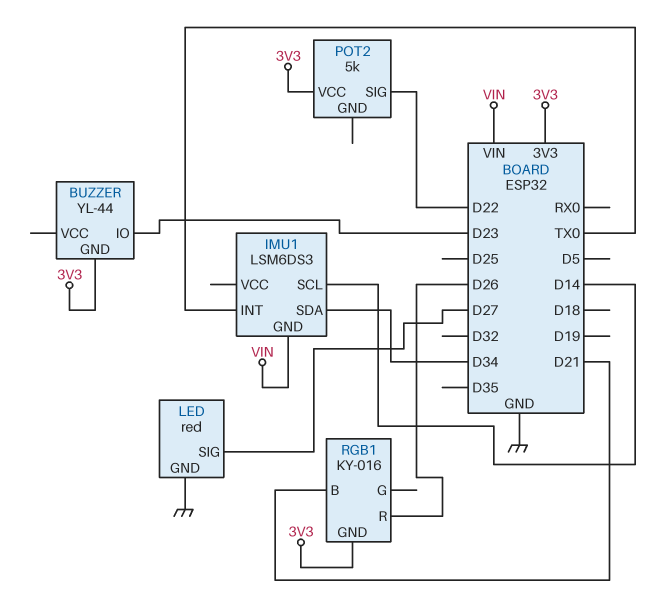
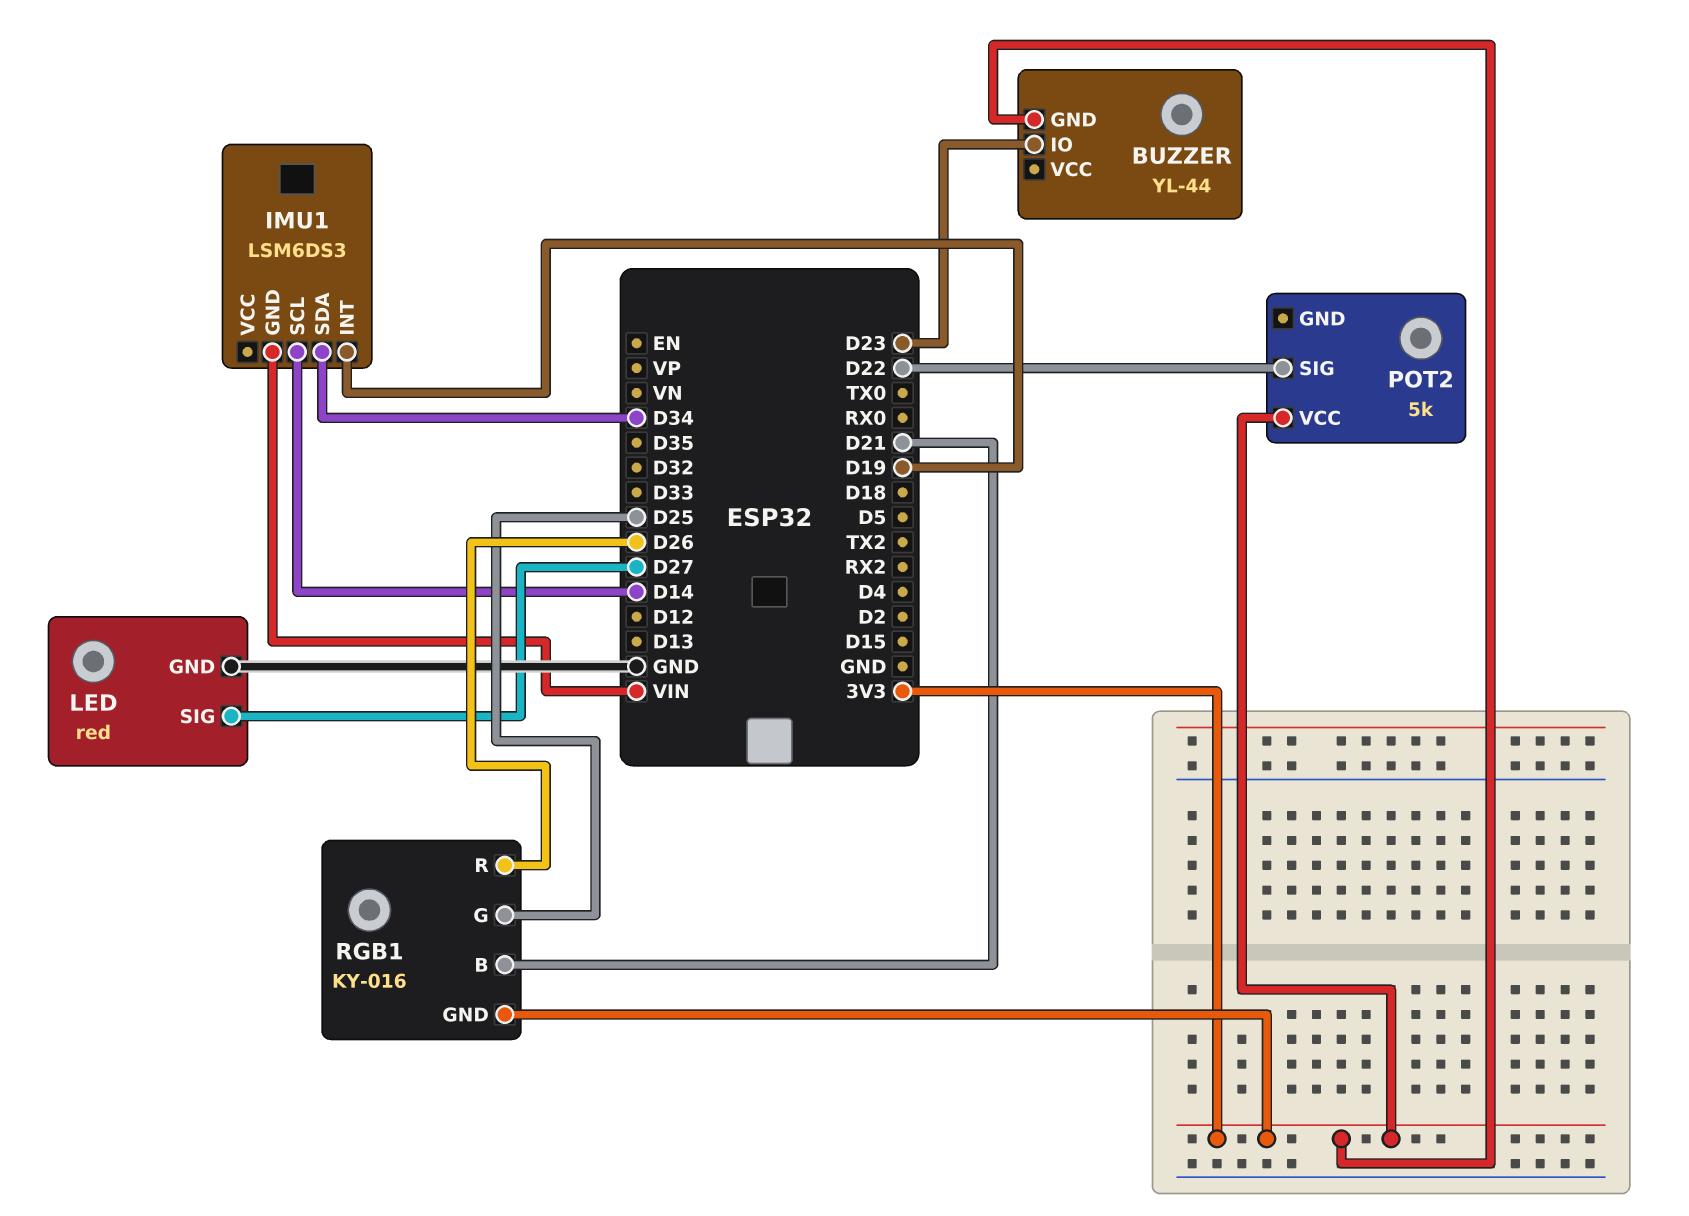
IMU1 pin INT: TX0 -> D19
RGB1 pin G: none -> D25

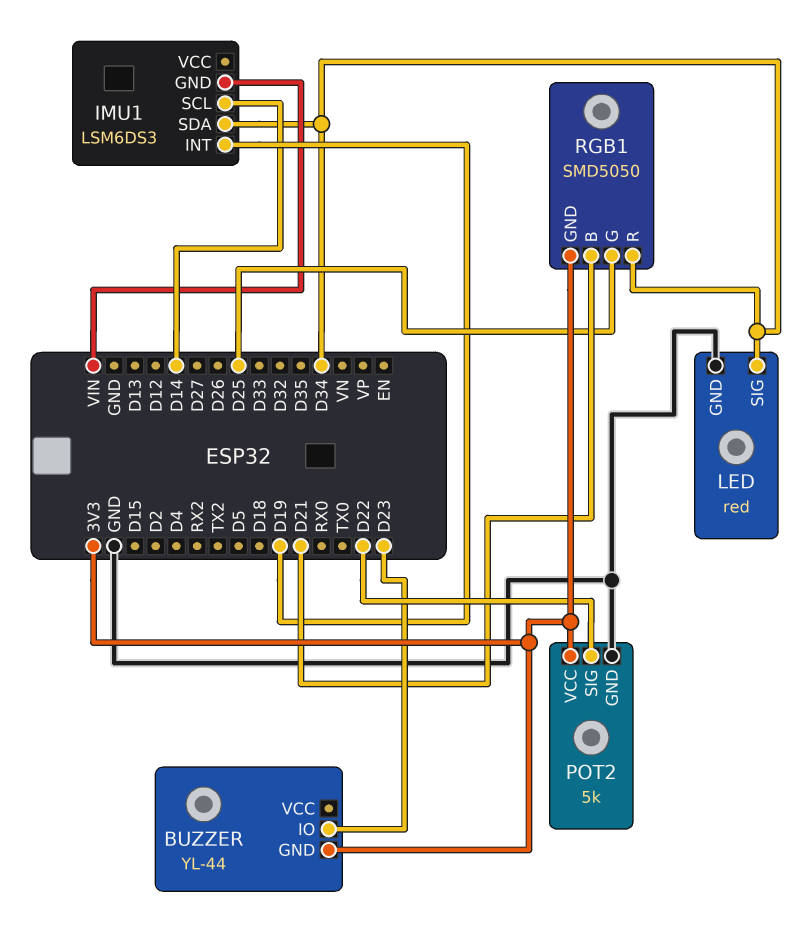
LED pin SIG: D27 -> D34
POT2 pin GND: none -> GND
RGB1: KY-016 -> SMD5050
RGB1 pin R: D26 -> D34

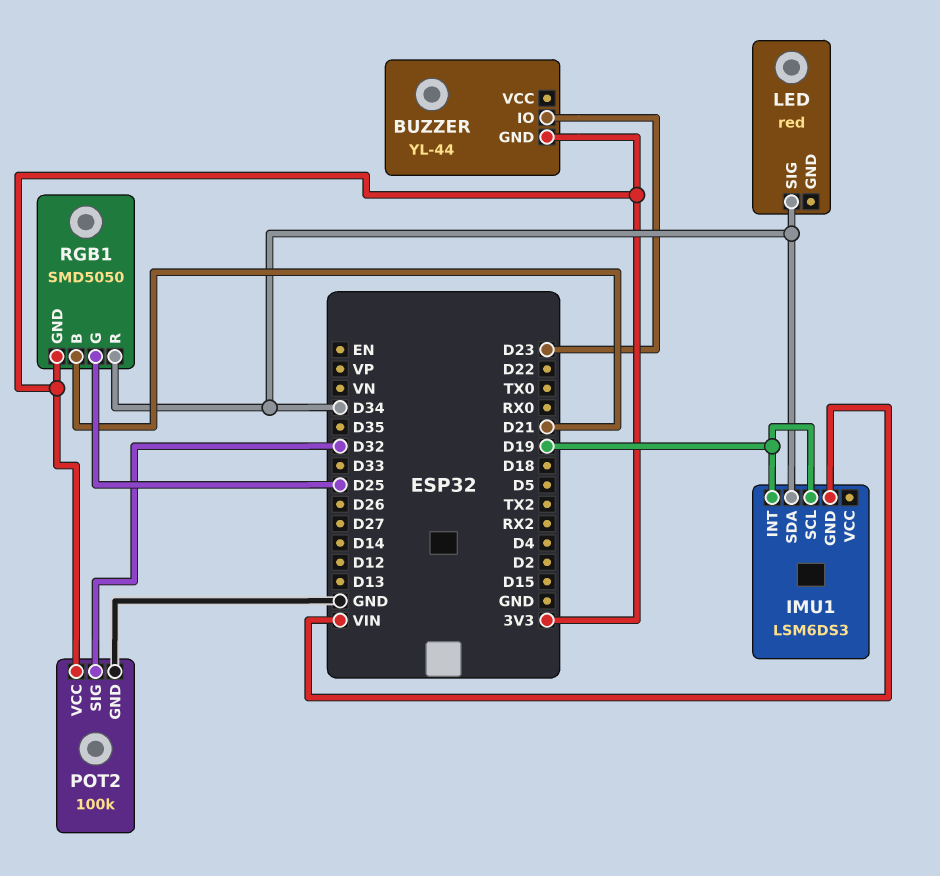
IMU1 pin SCL: D14 -> D19
LED pin GND: GND -> none
POT2: 5k -> 100k
POT2 pin SIG: D22 -> D32

